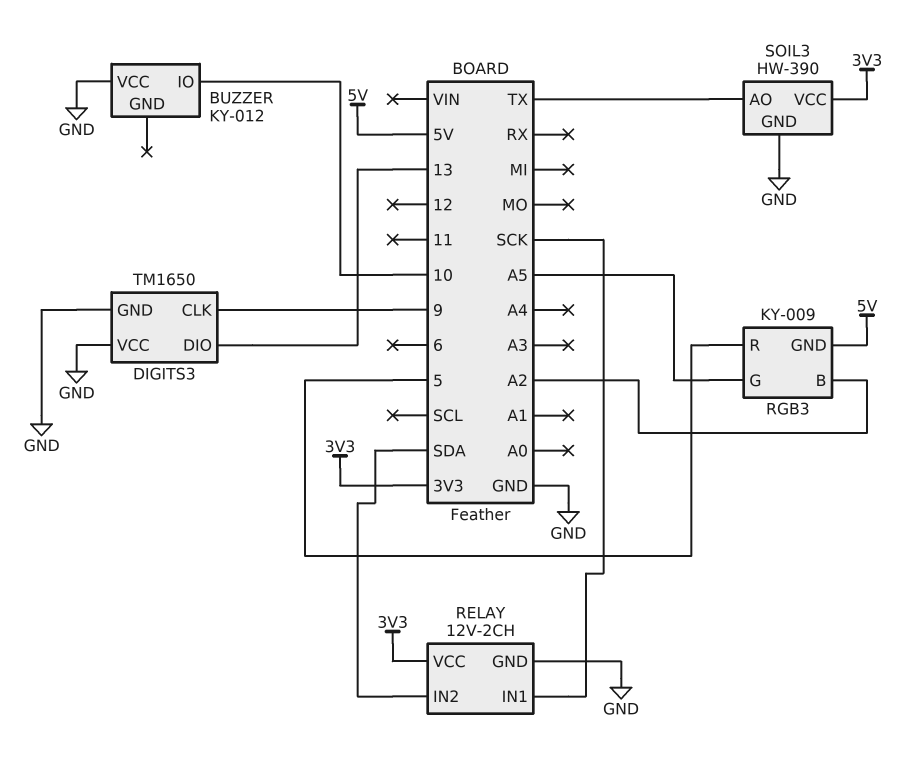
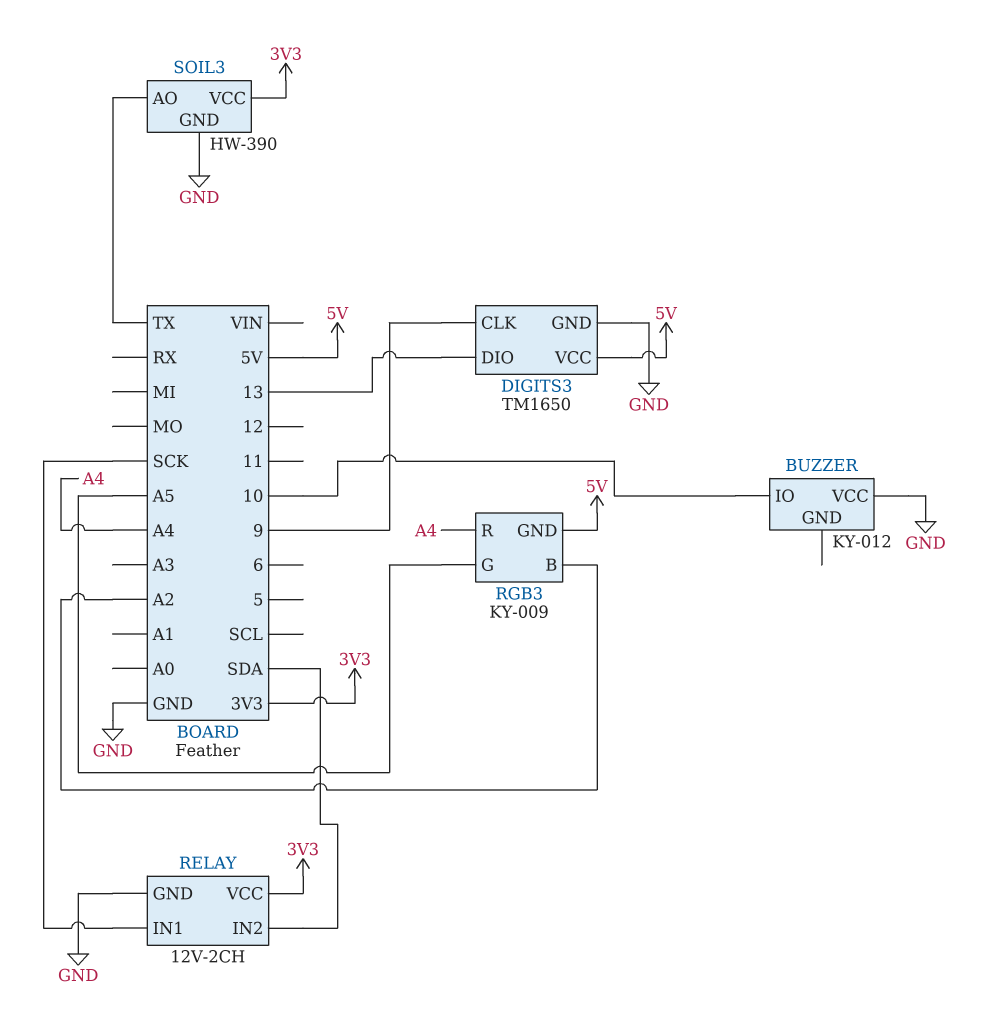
DIGITS3 pin VCC: GND -> 5V
RGB3 pin R: 5 -> A4

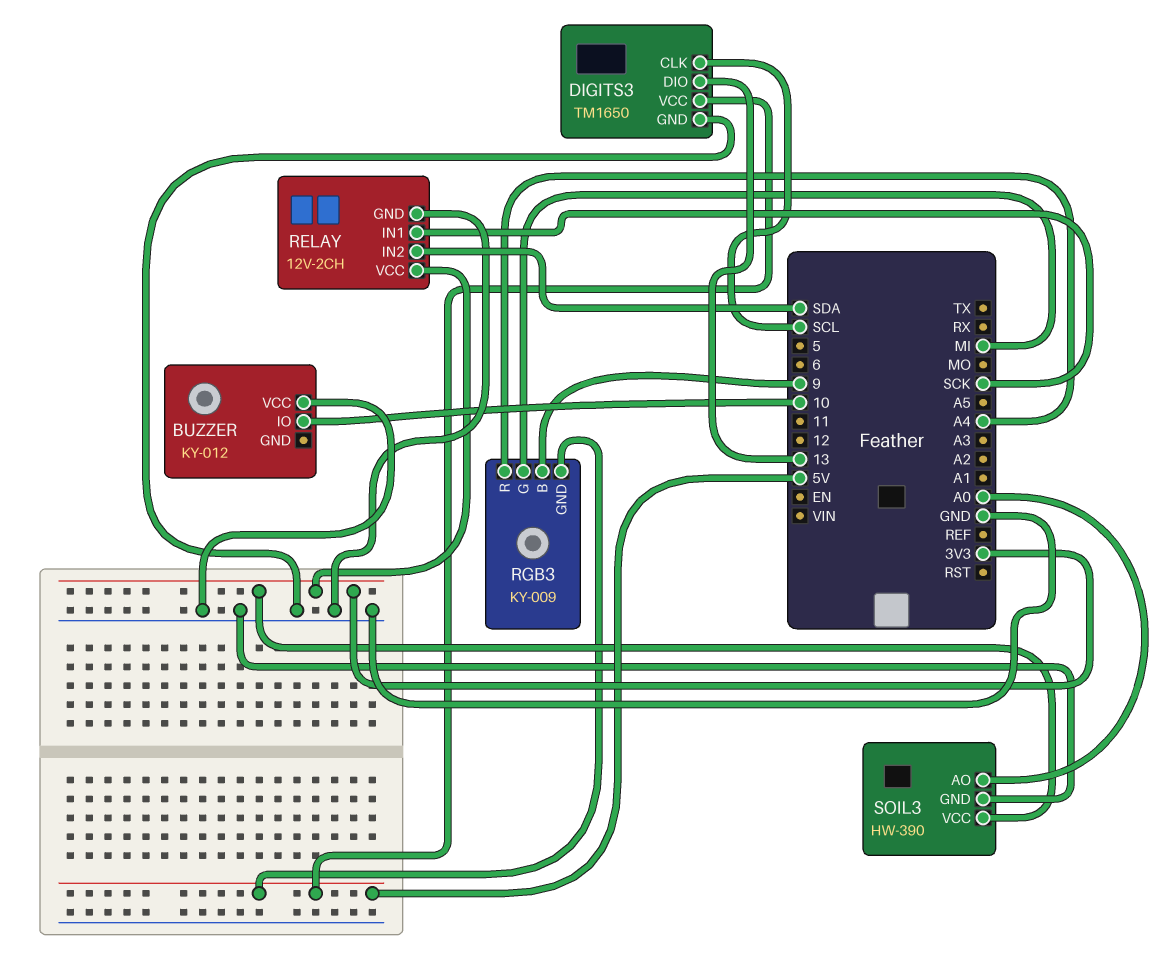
DIGITS3 pin CLK: 9 -> SCL
RGB3 pin B: A2 -> 9
RGB3 pin G: A5 -> MI
SOIL3 pin AO: TX -> A0

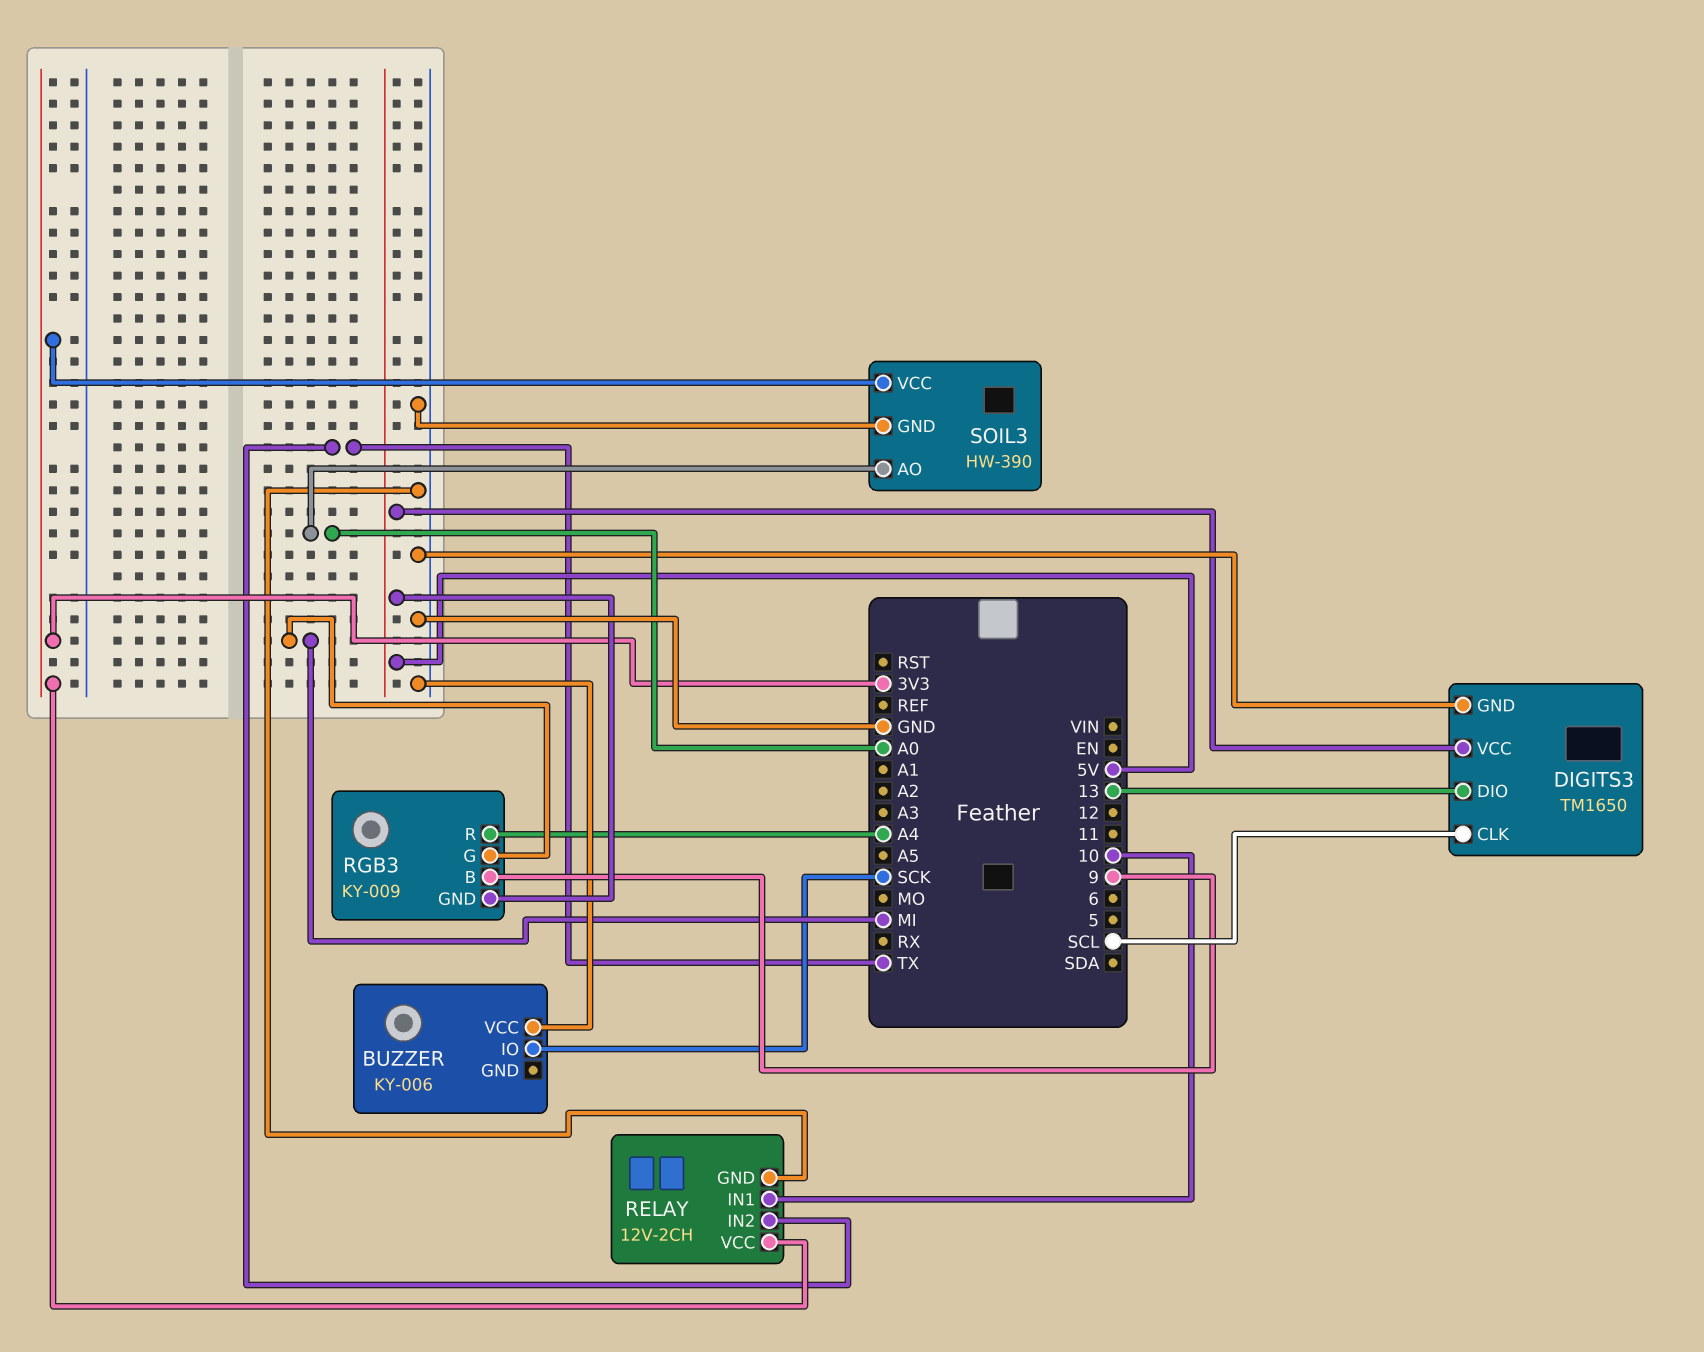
BUZZER: KY-012 -> KY-006
BUZZER pin IO: 10 -> SCK
RELAY pin IN1: SCK -> 10
RELAY pin IN2: SDA -> TX

